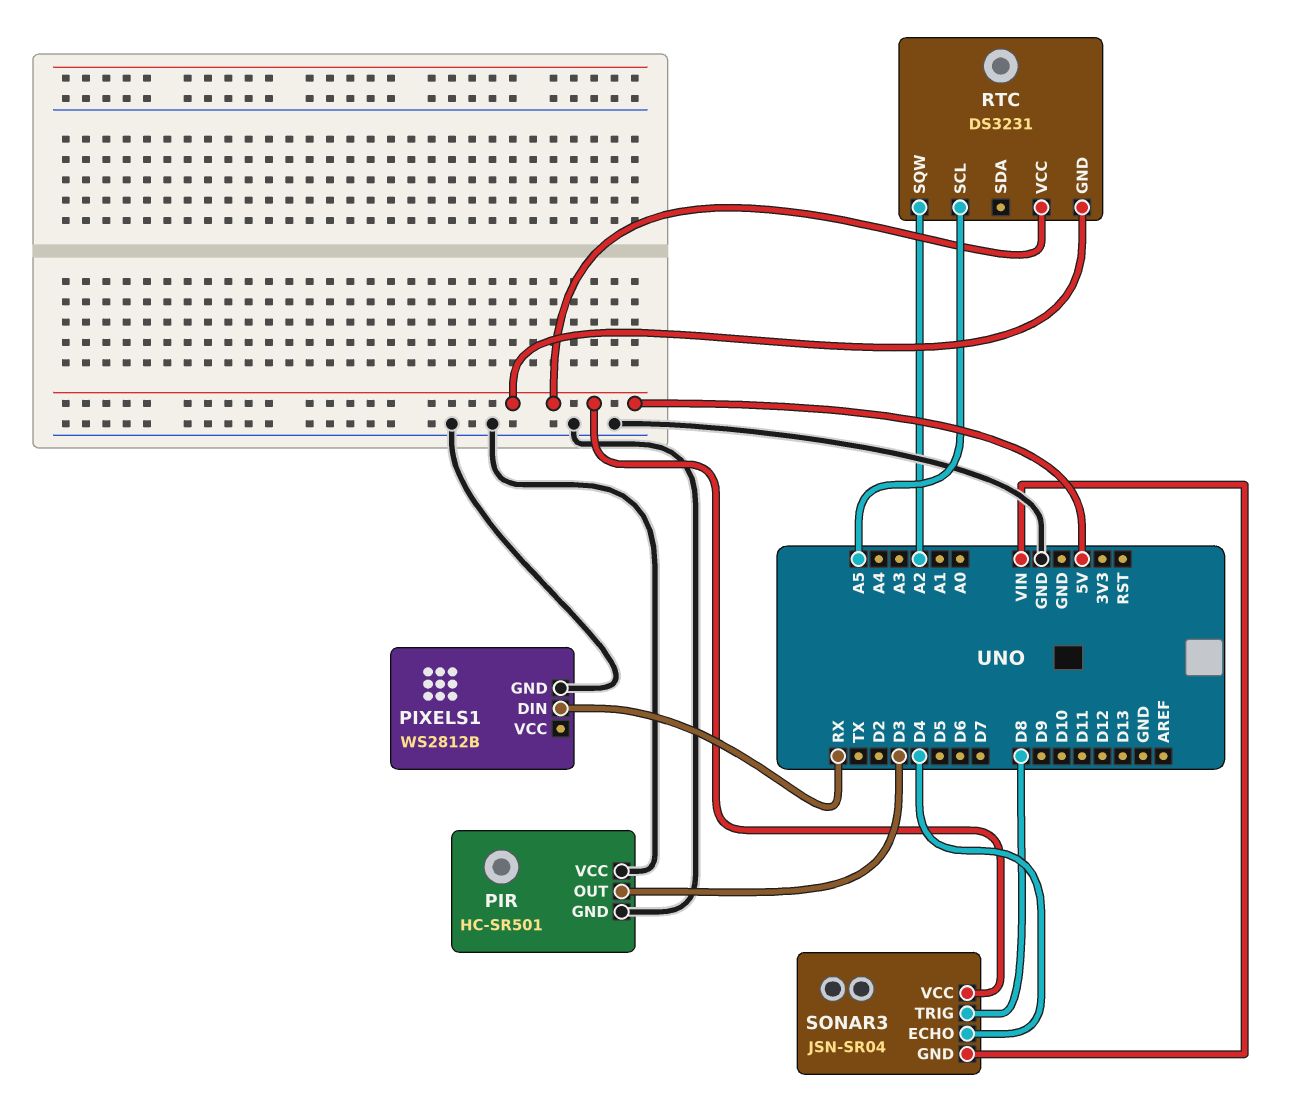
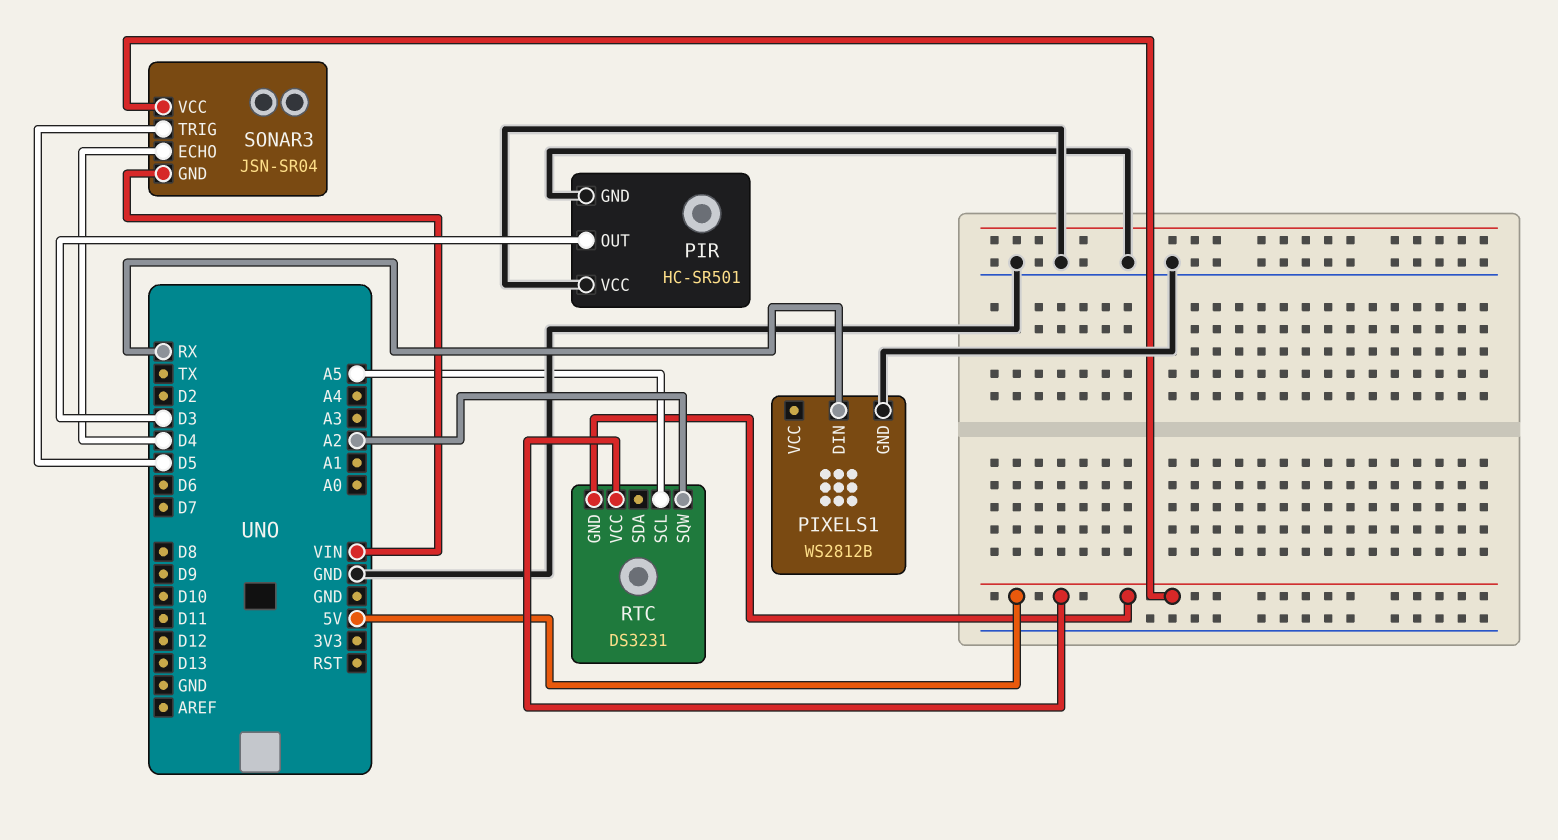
SONAR3 pin TRIG: D8 -> D5

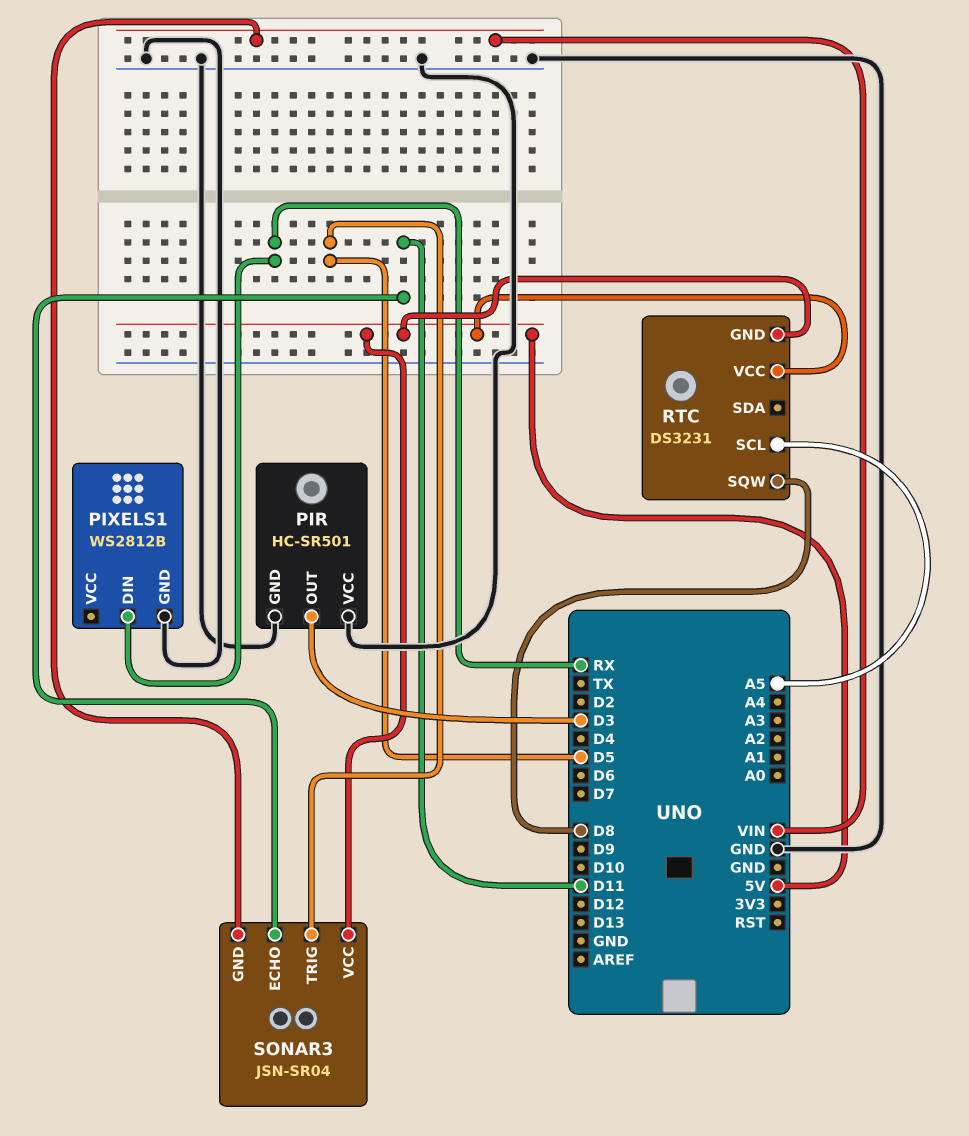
RTC pin SQW: A2 -> D8
SONAR3 pin ECHO: D4 -> D11

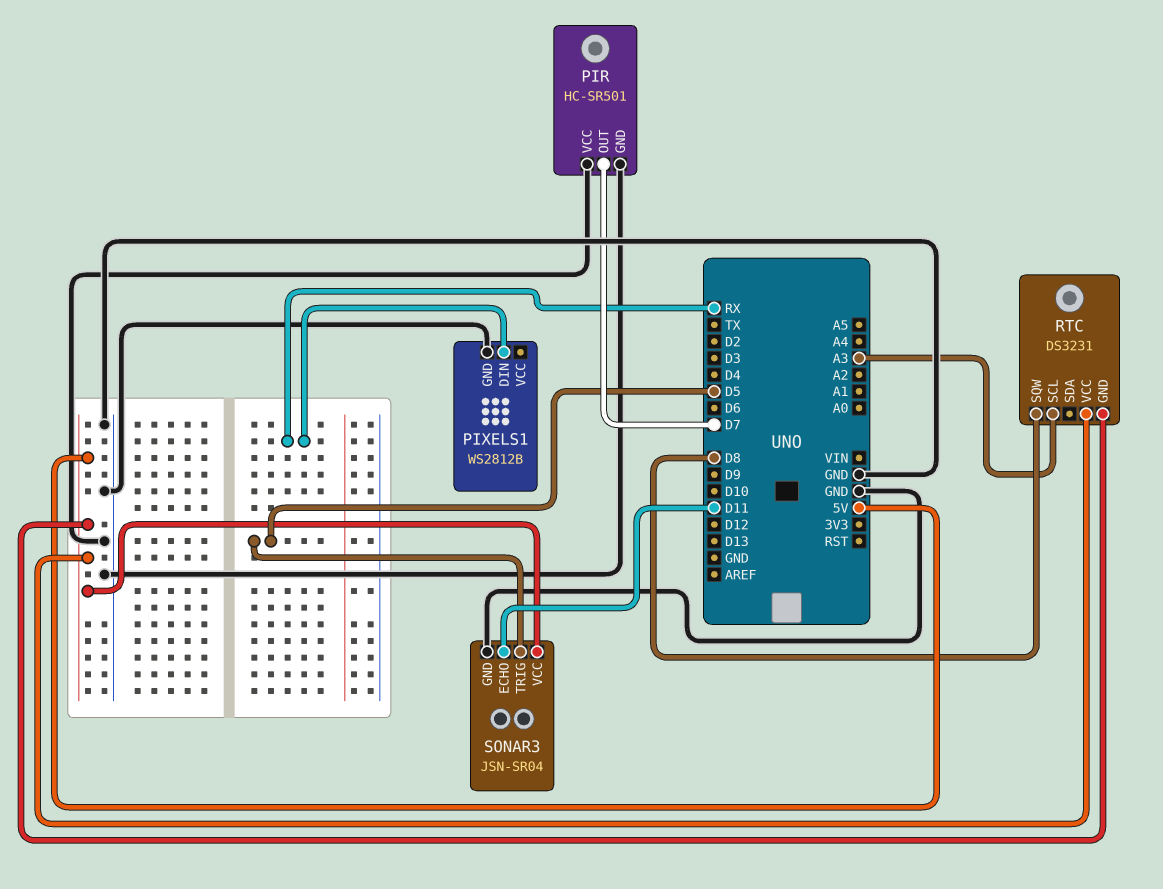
PIR pin OUT: D3 -> D7
RTC pin SCL: A5 -> A3
SONAR3 pin GND: VIN -> GND

